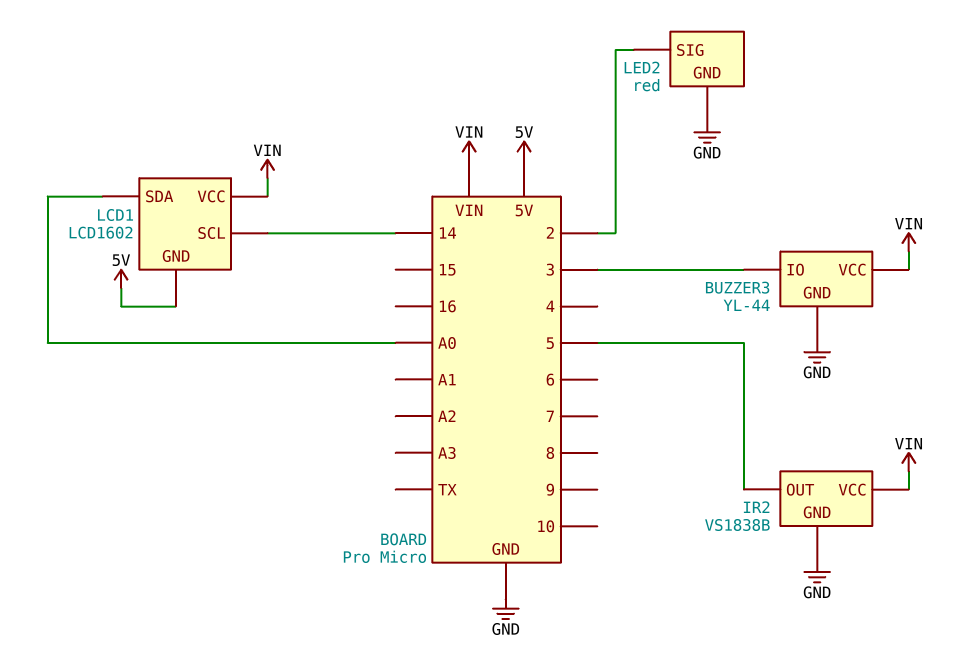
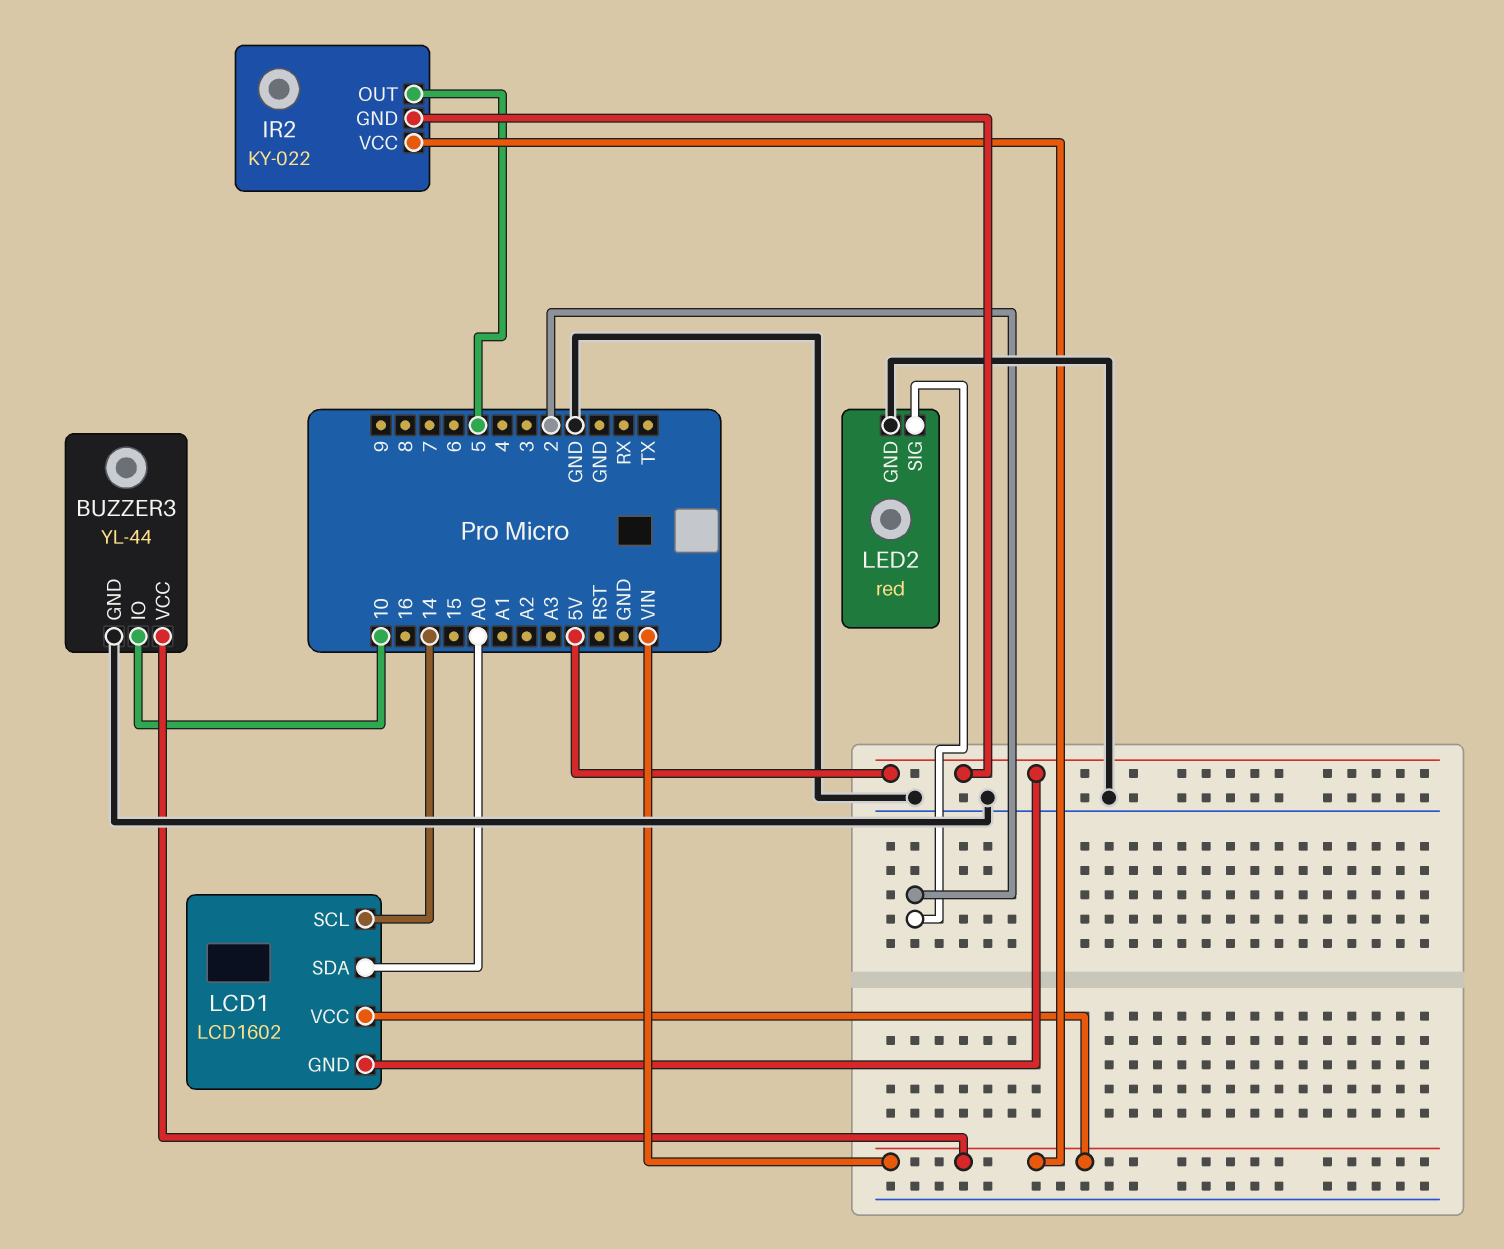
BUZZER3 pin IO: 3 -> 10
IR2: VS1838B -> KY-022
IR2 pin GND: GND -> 5V

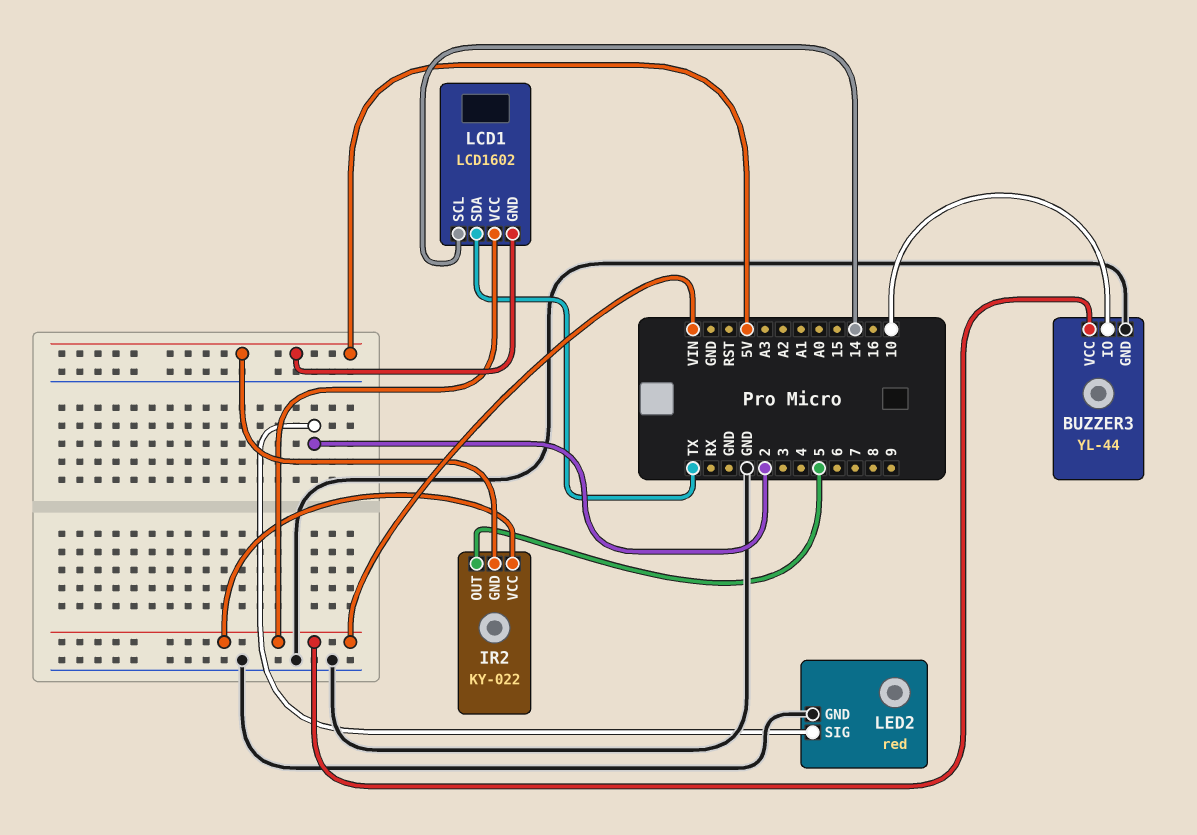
LCD1 pin SDA: A0 -> TX

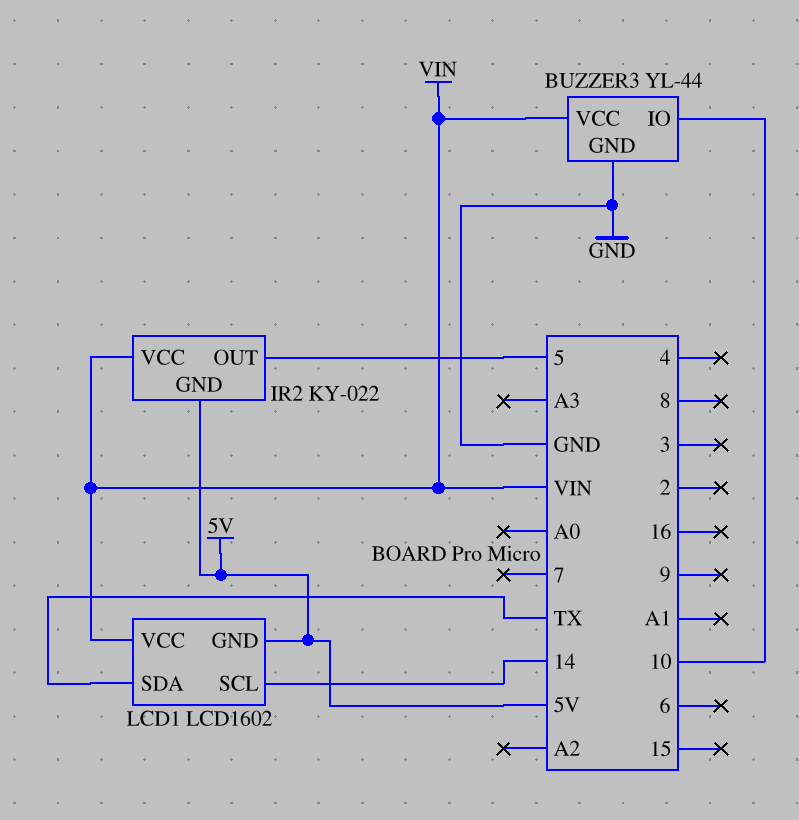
LED2: red -> none
LED2 pin GND: GND -> none
LED2 pin SIG: 2 -> none

